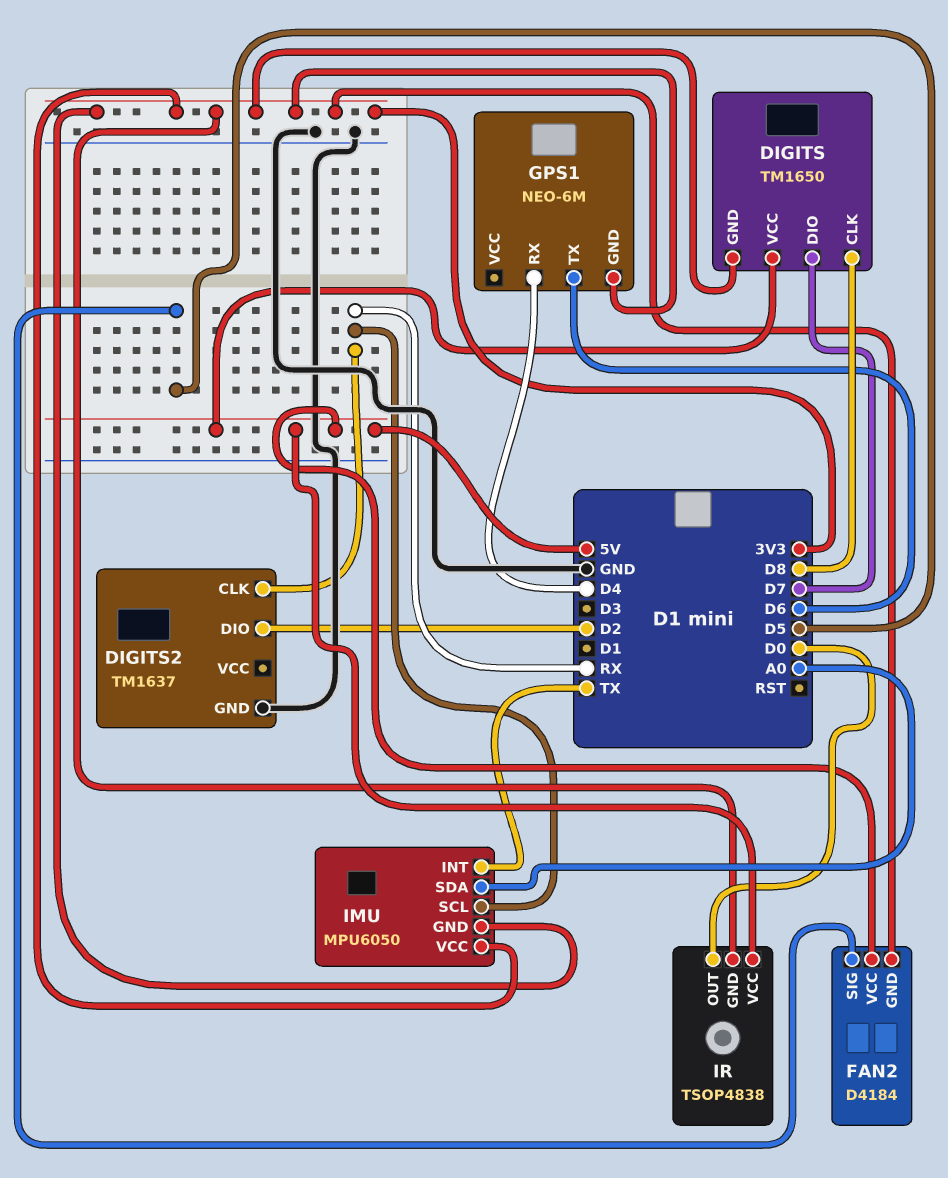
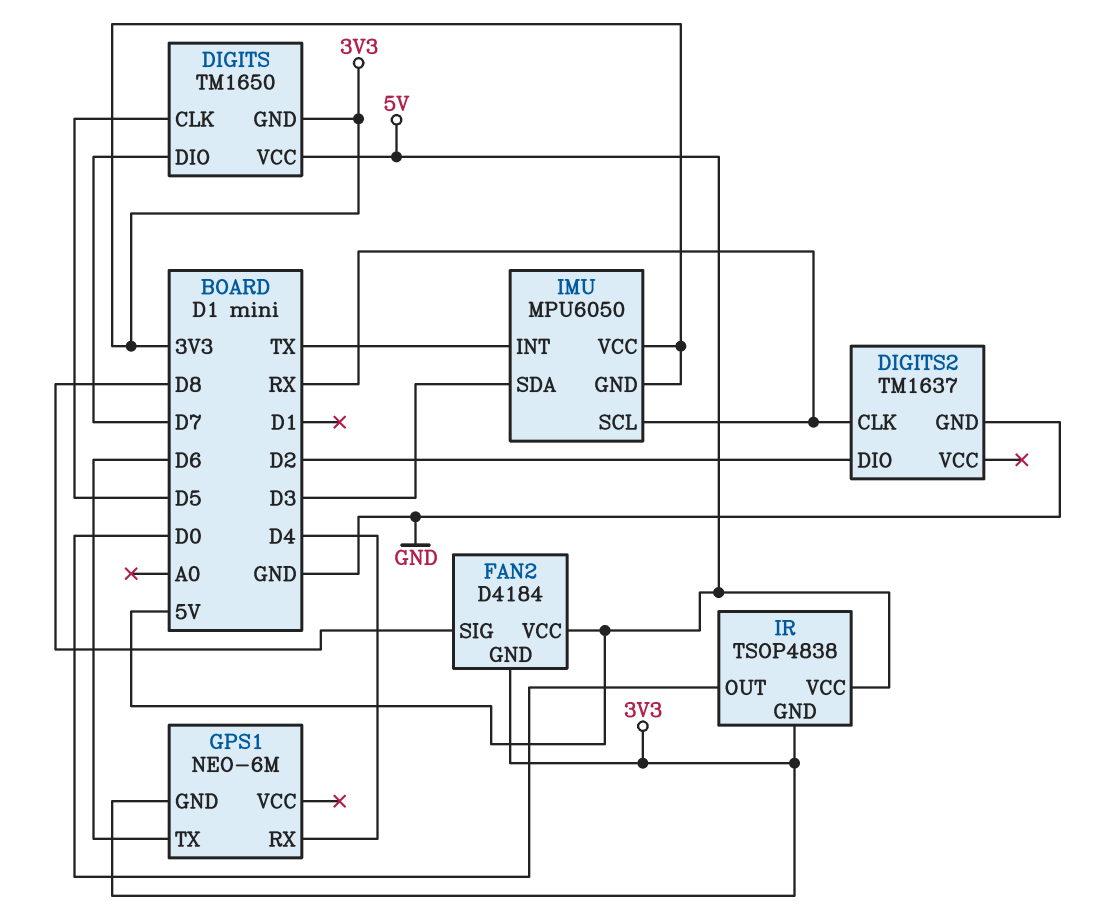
DIGITS pin CLK: D8 -> D5
FAN2 pin SIG: D5 -> D8
IMU pin SDA: A0 -> D3

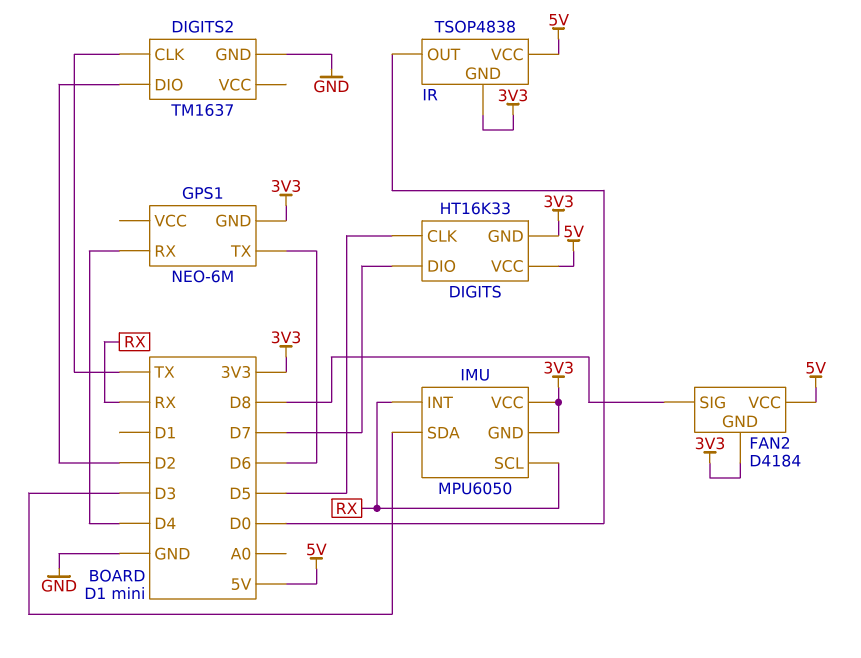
DIGITS: TM1650 -> HT16K33
DIGITS2 pin CLK: RX -> TX
IMU pin INT: TX -> RX

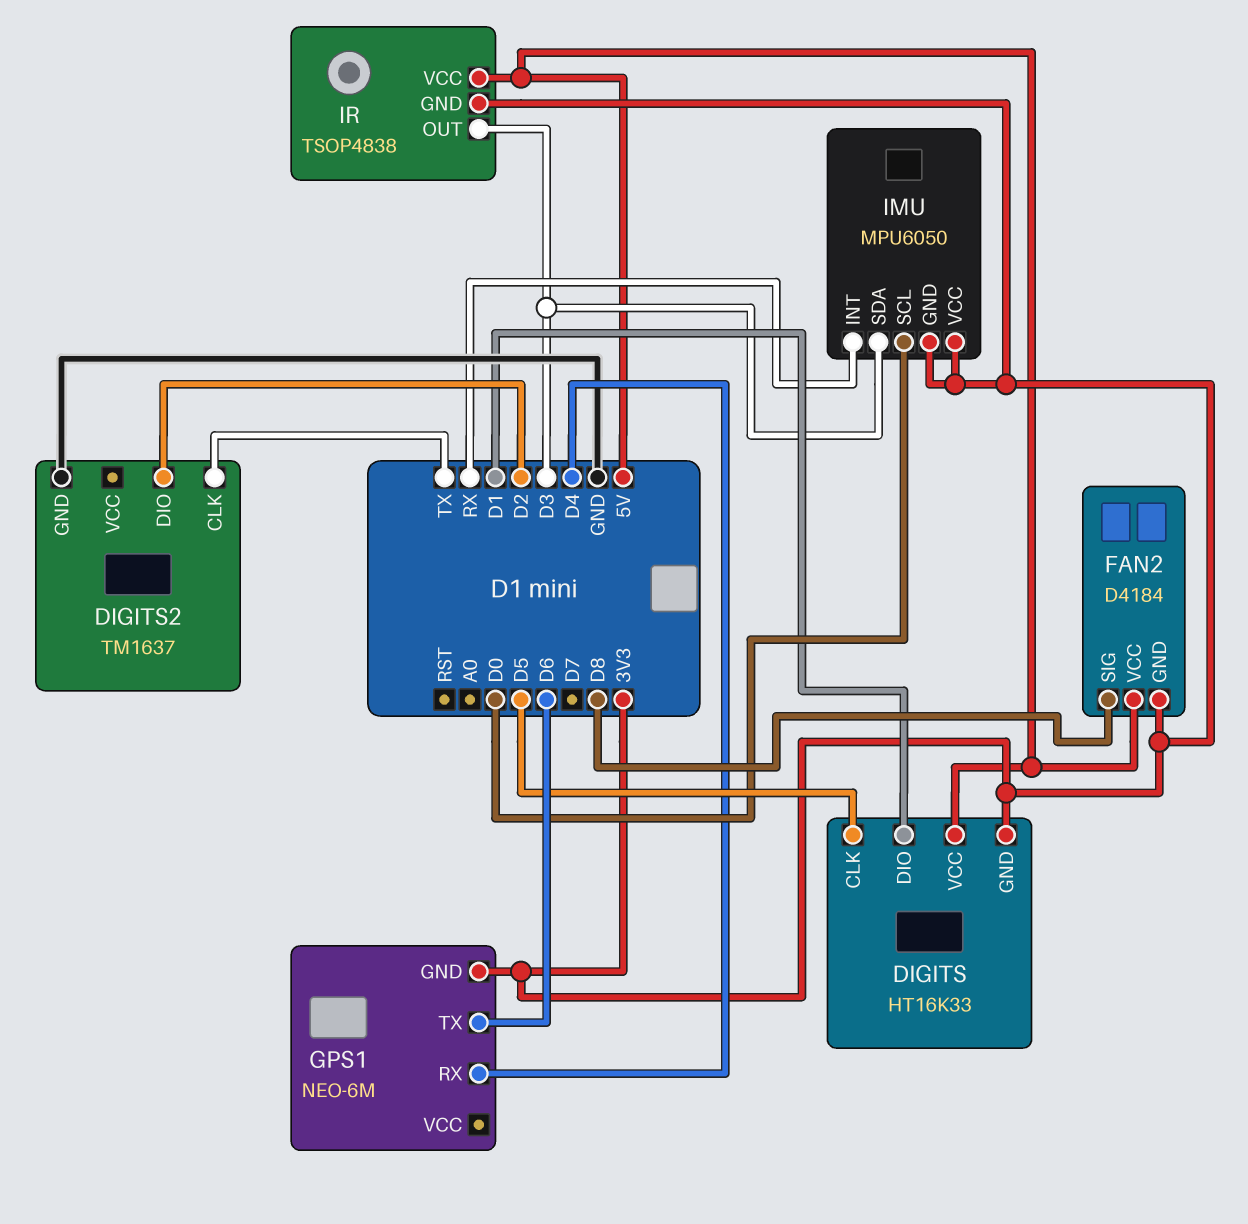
DIGITS pin DIO: D7 -> D1
IMU pin SCL: RX -> D0
IR pin OUT: D0 -> D3

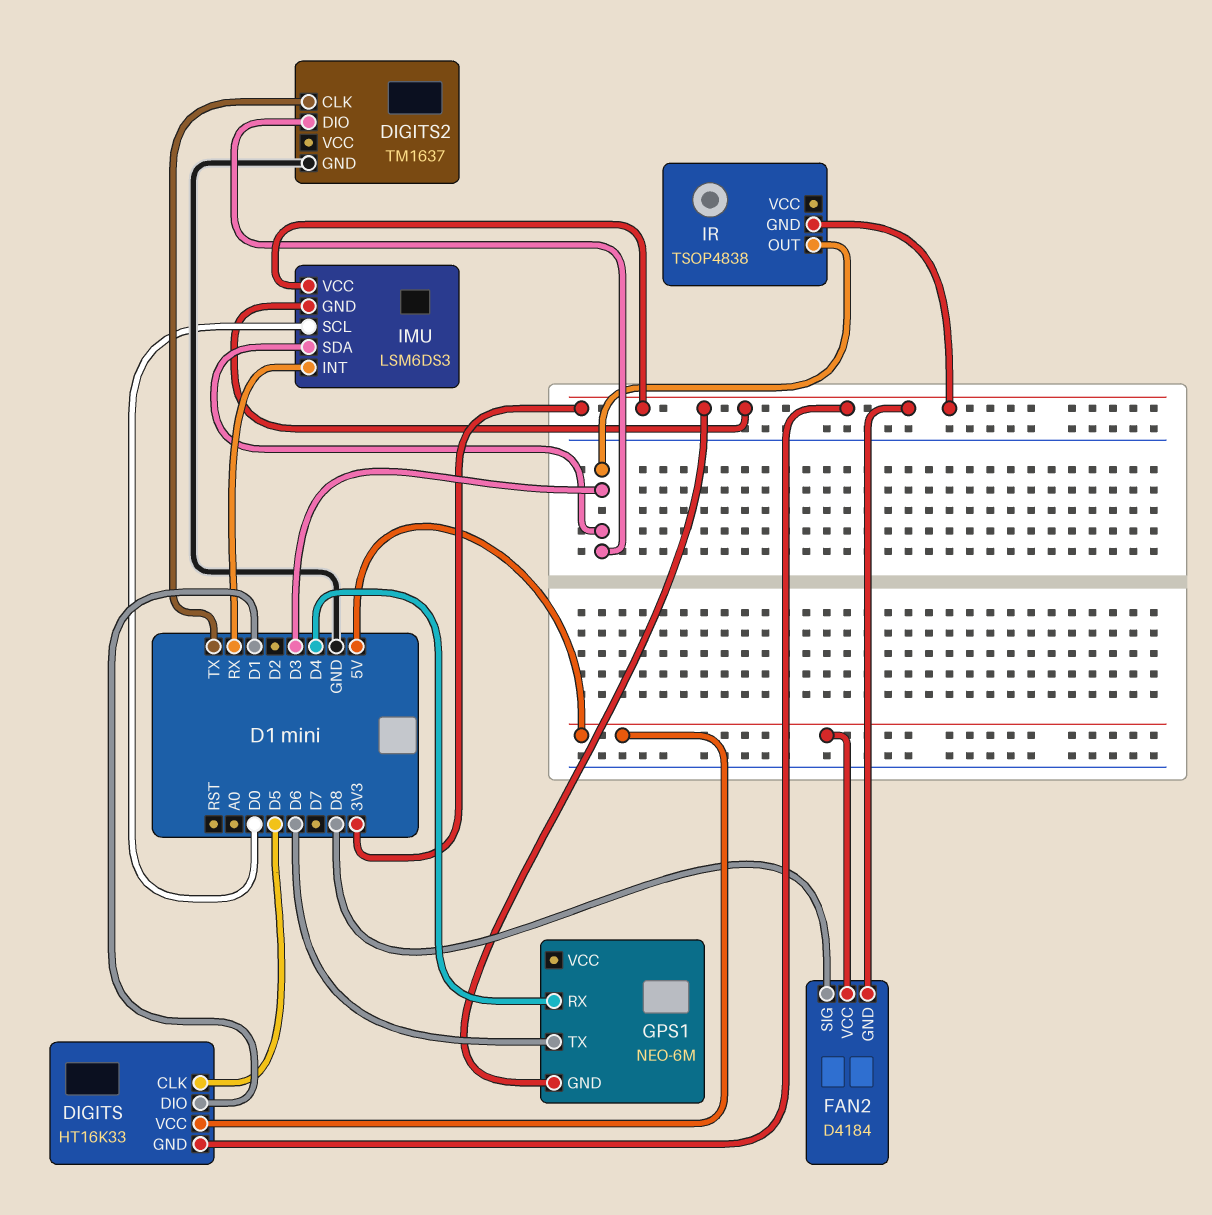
DIGITS2 pin DIO: D2 -> D3
IMU: MPU6050 -> LSM6DS3
IR pin VCC: 5V -> none

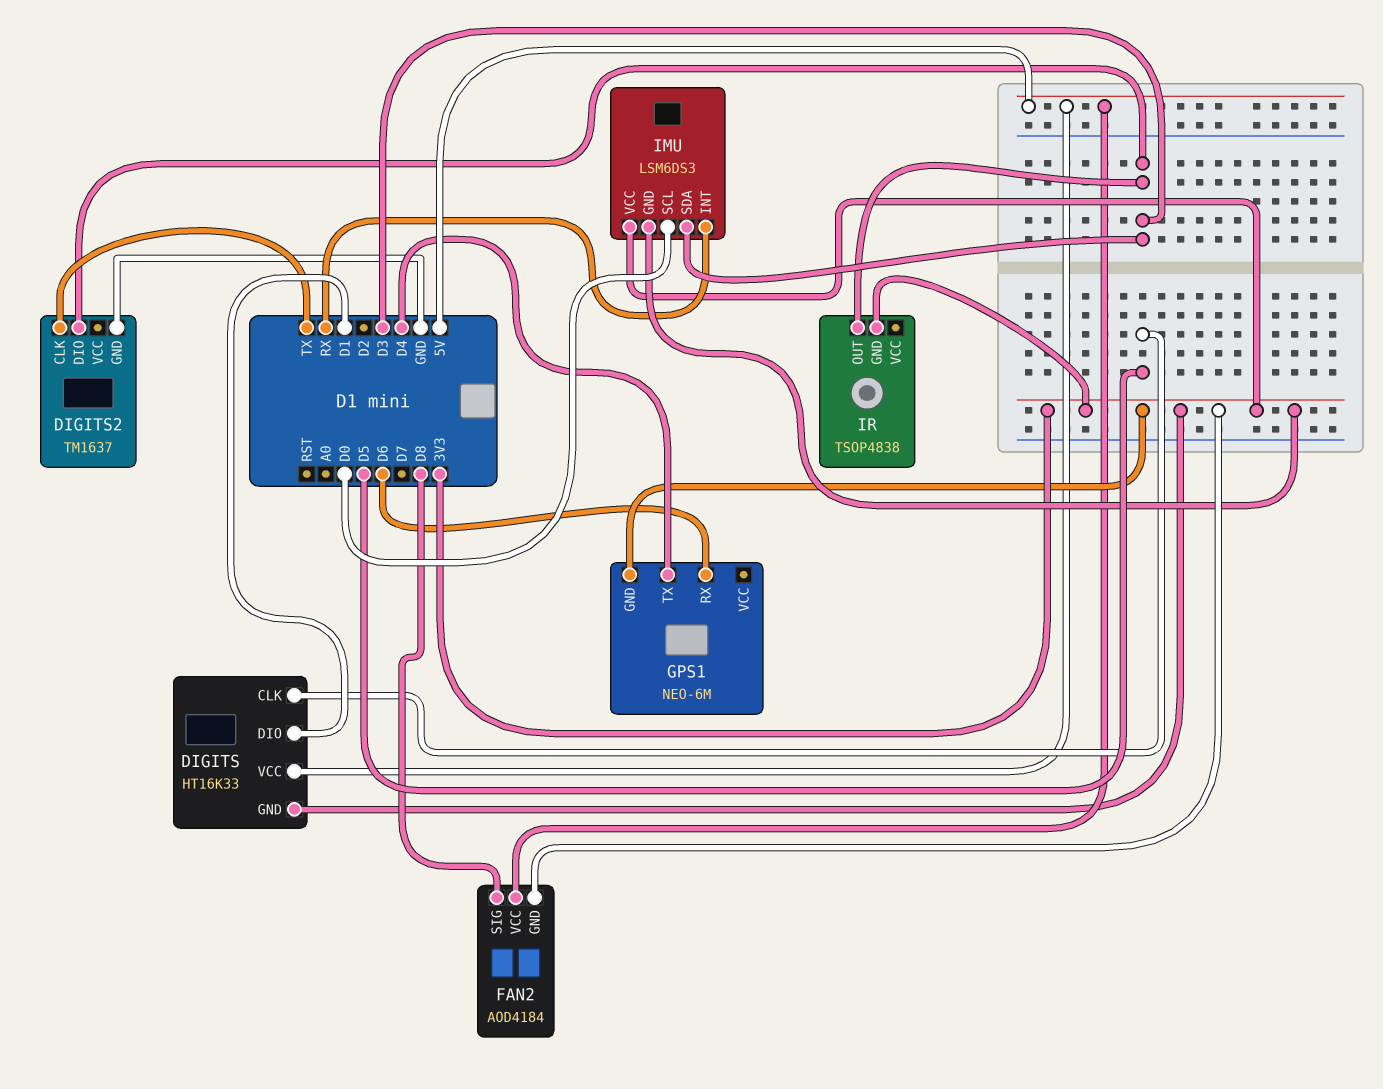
FAN2: D4184 -> AOD4184
GPS1 pin RX: D4 -> D6
GPS1 pin TX: D6 -> D4

